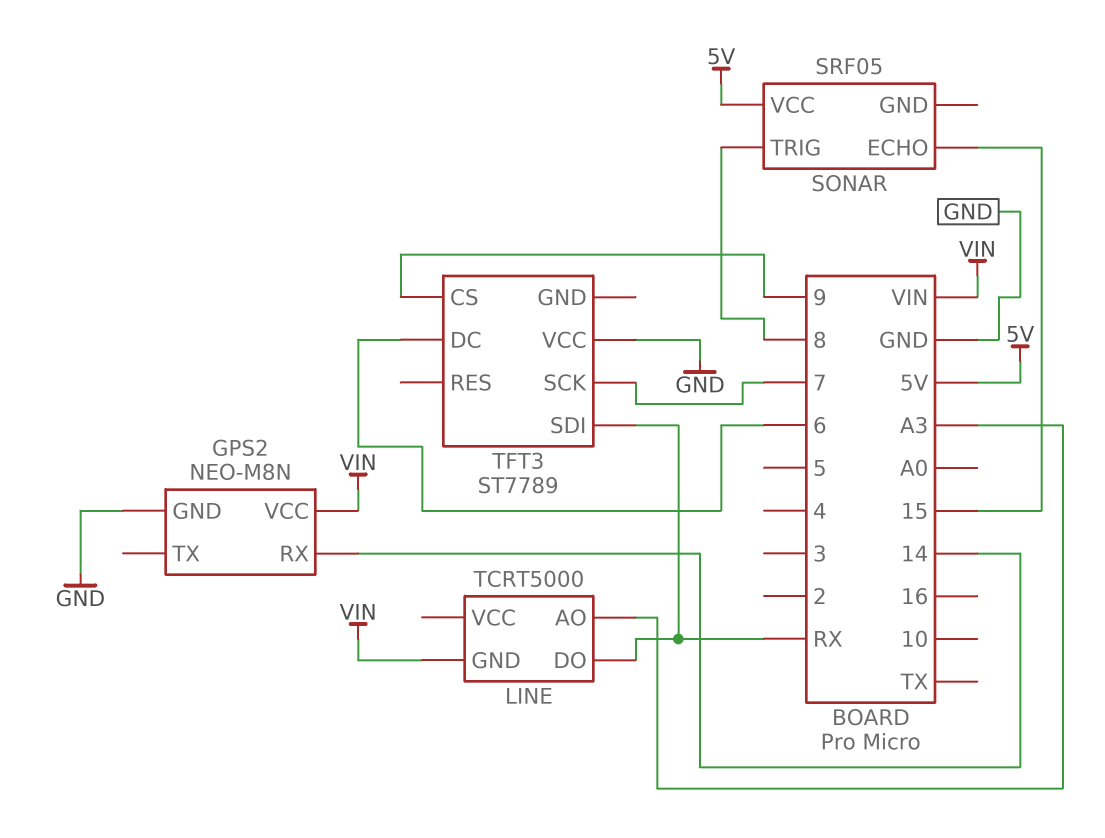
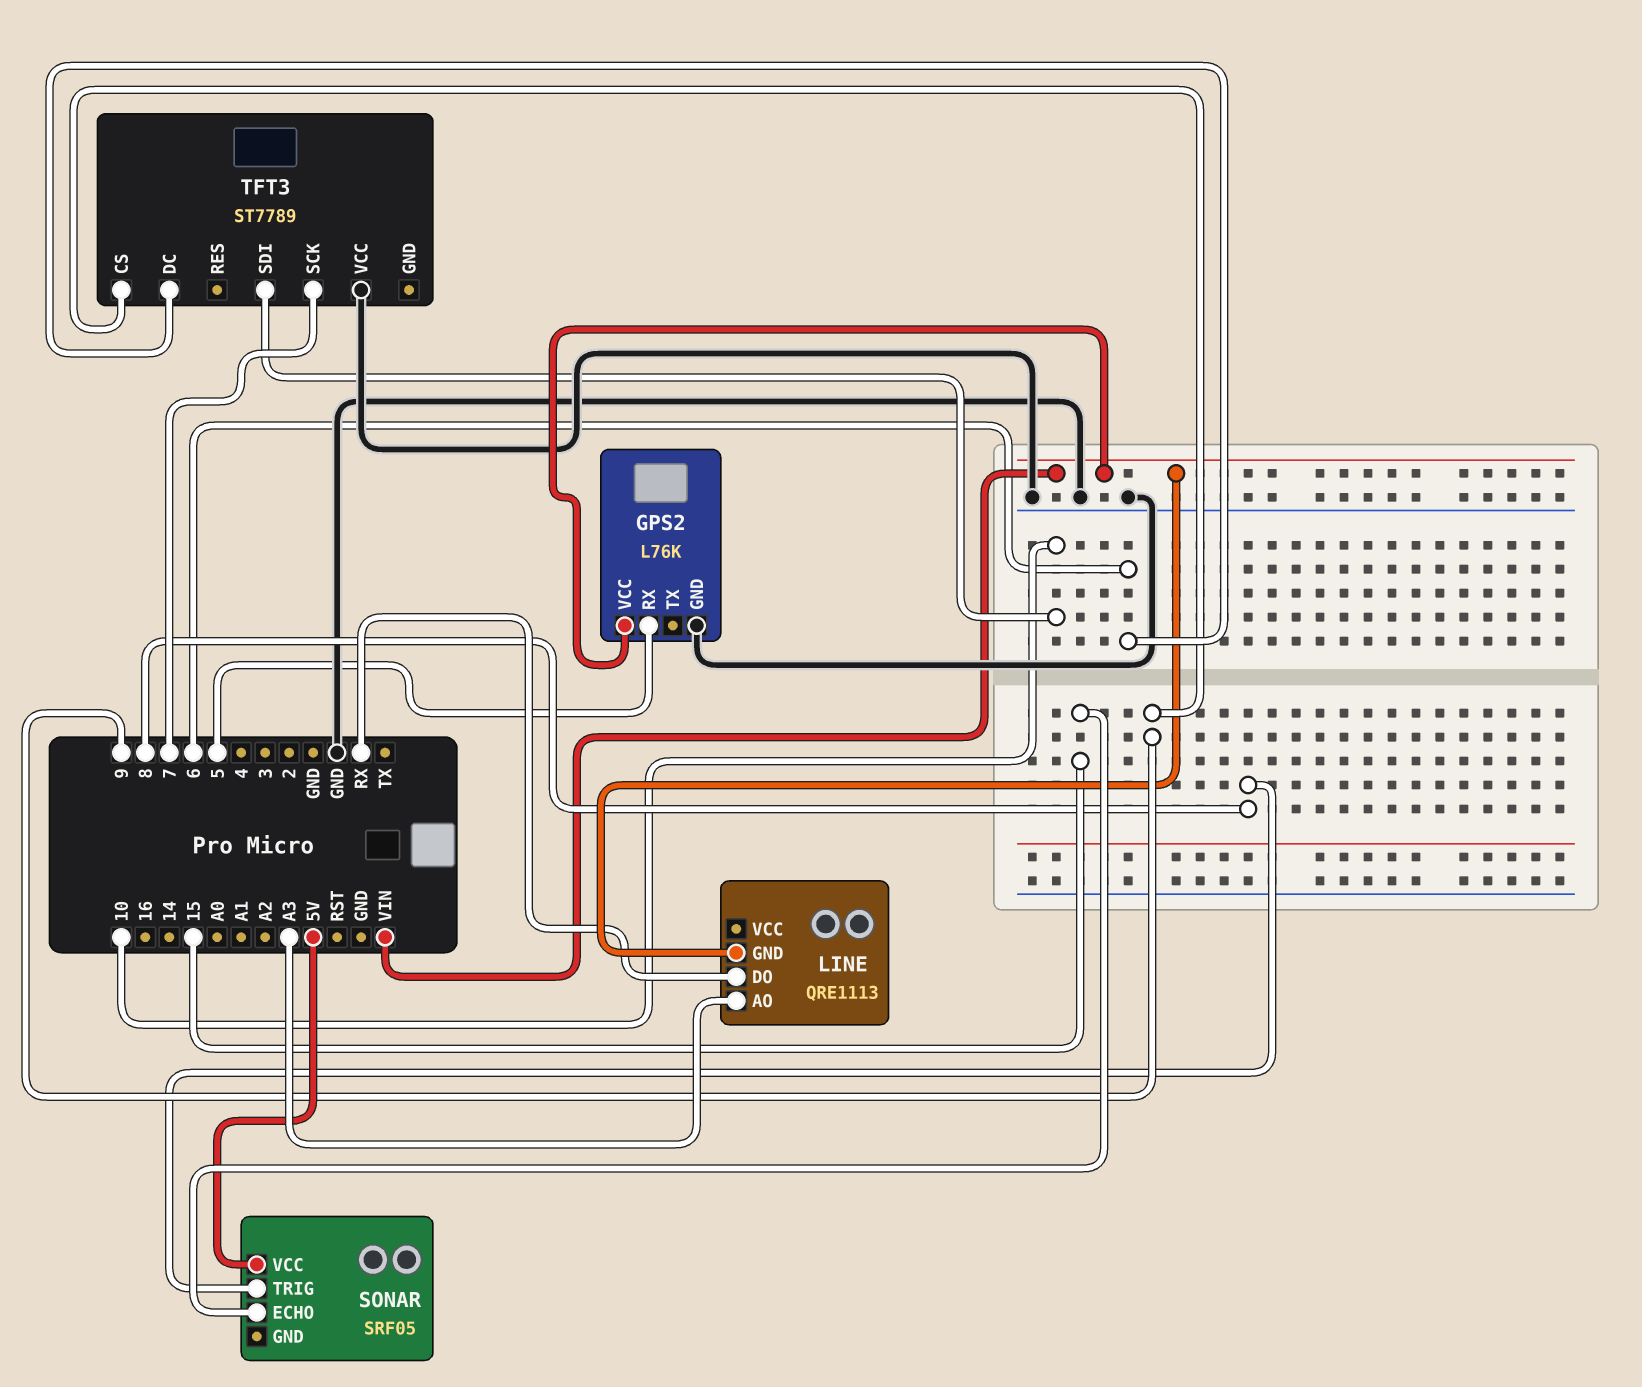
GPS2: NEO-M8N -> L76K
GPS2 pin RX: 14 -> 5
LINE: TCRT5000 -> QRE1113
TFT3 pin SDI: RX -> 10

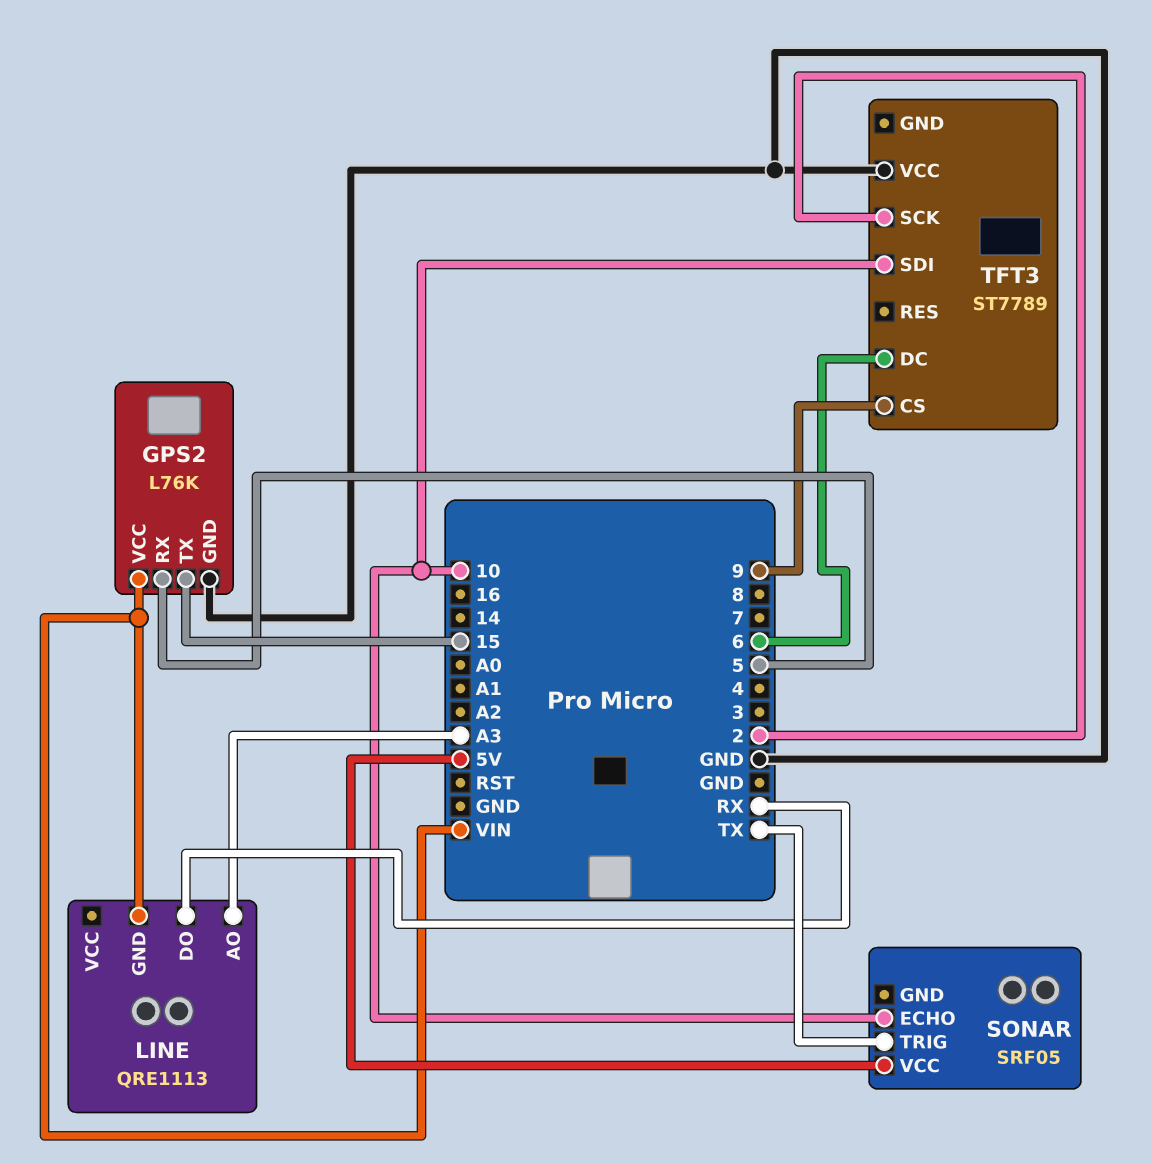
GPS2 pin TX: none -> 15
SONAR pin ECHO: 15 -> 10
SONAR pin TRIG: 8 -> TX
TFT3 pin SCK: 7 -> 2

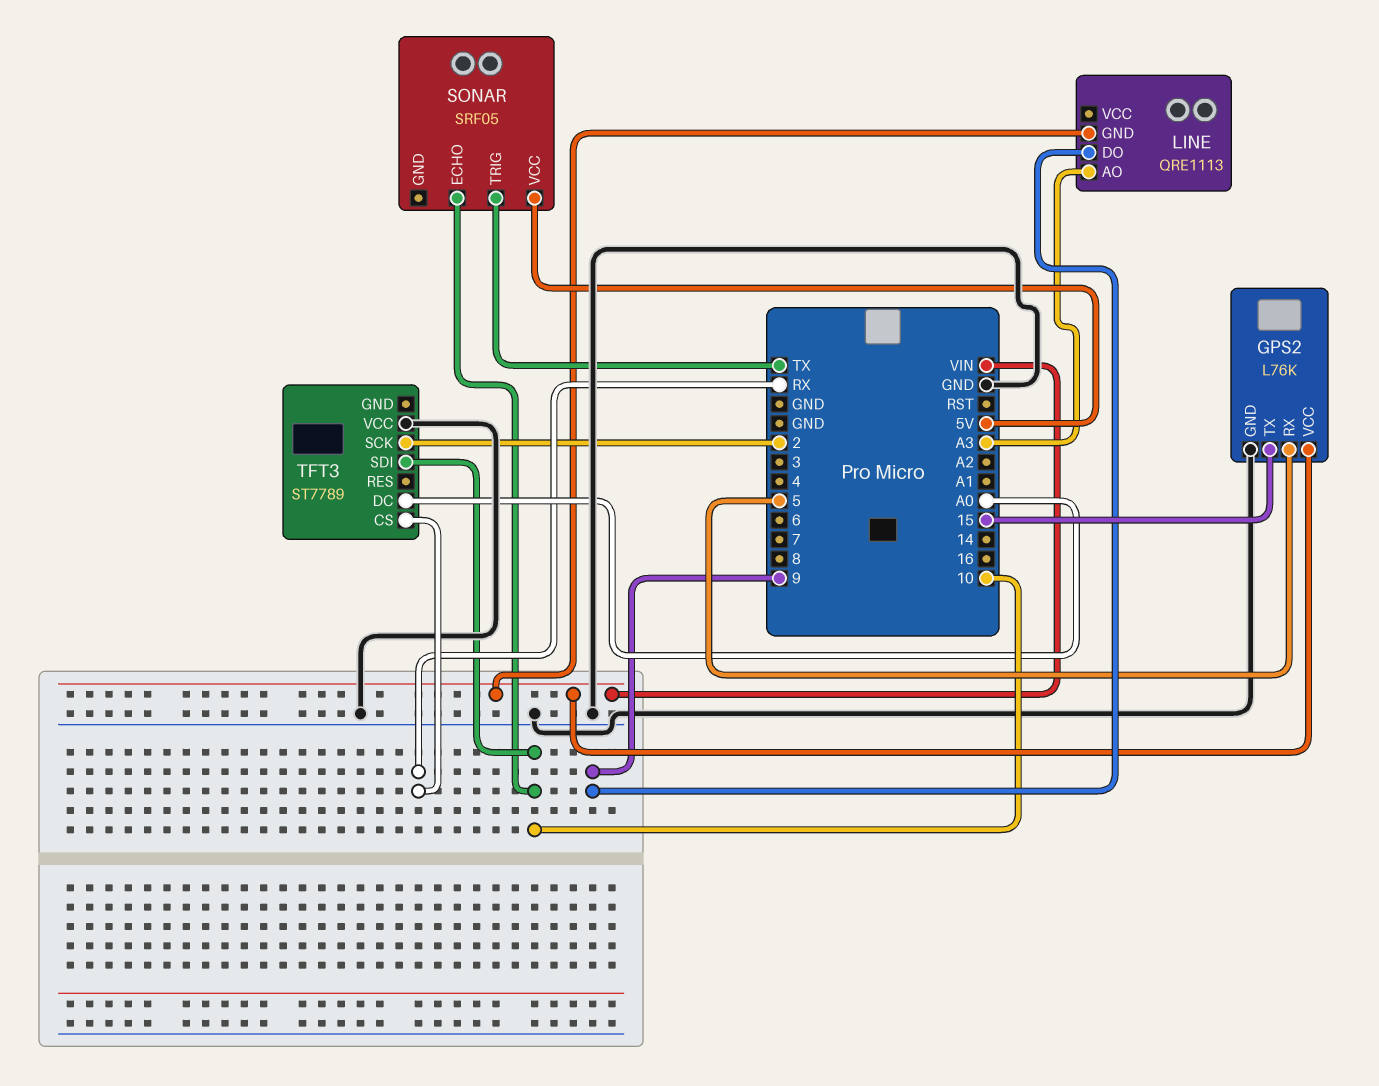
LINE pin DO: RX -> 9
TFT3 pin CS: 9 -> RX
TFT3 pin DC: 6 -> A0

